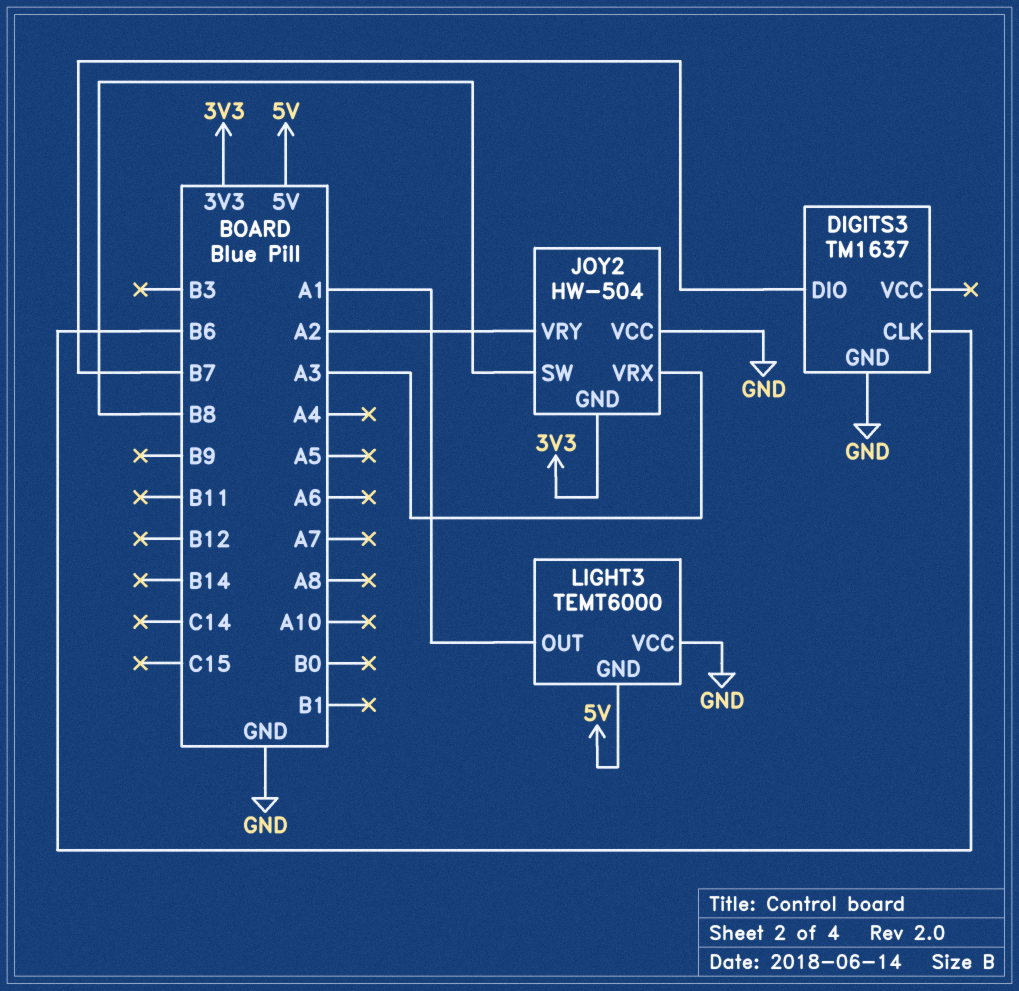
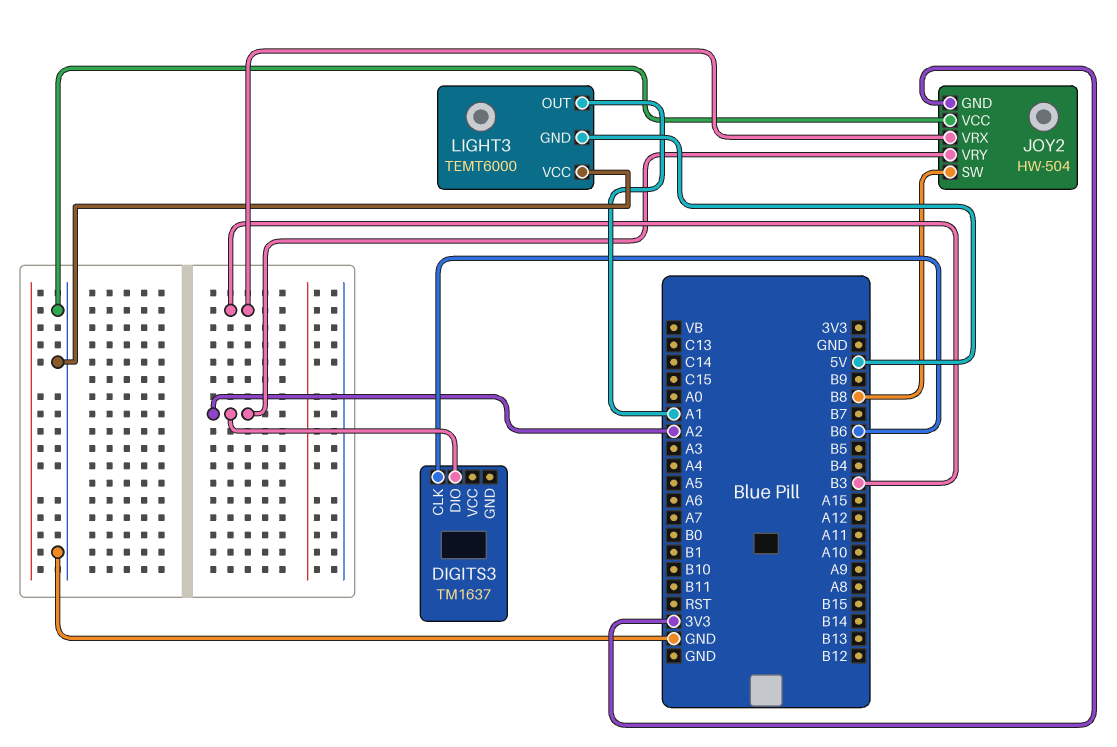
DIGITS3 pin DIO: B7 -> A2
DIGITS3 pin GND: GND -> none
JOY2 pin VRX: A3 -> B3

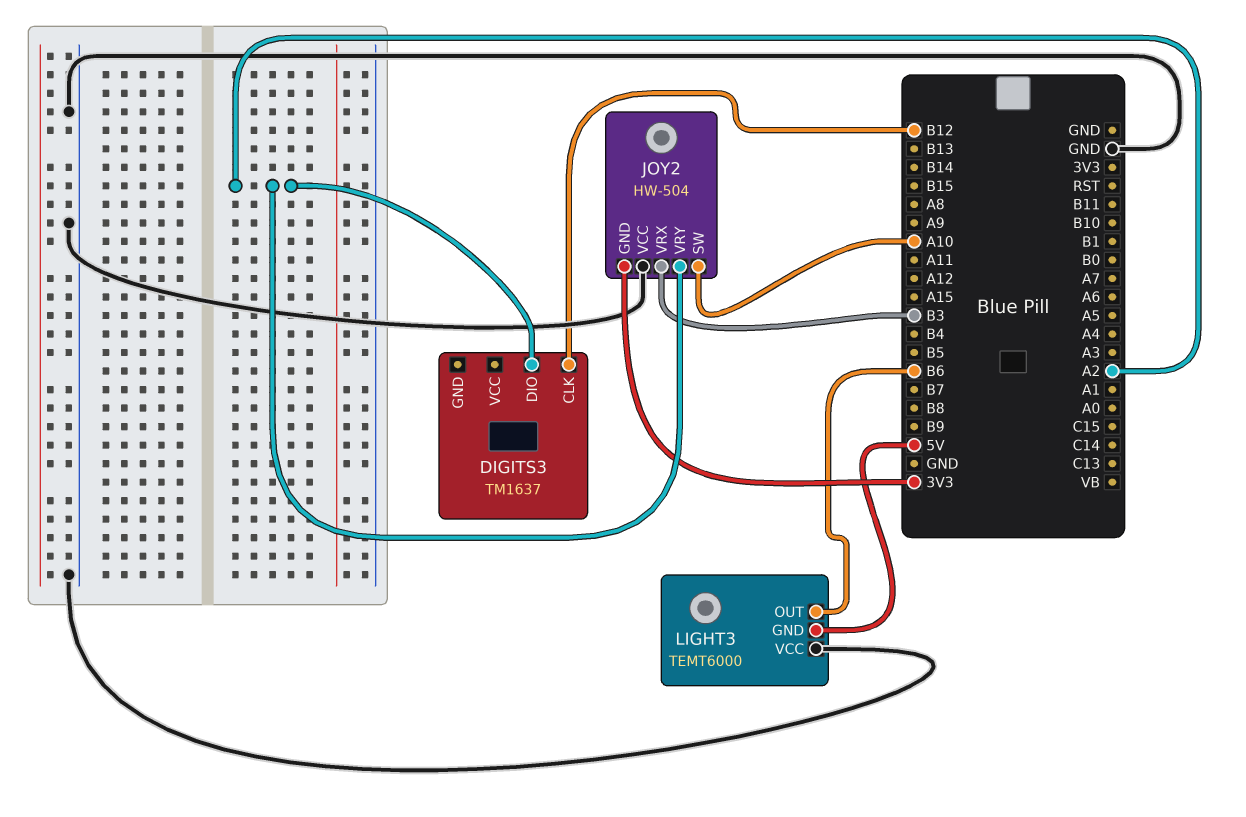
DIGITS3 pin CLK: B6 -> B12
JOY2 pin SW: B8 -> A10
LIGHT3 pin OUT: A1 -> B6

